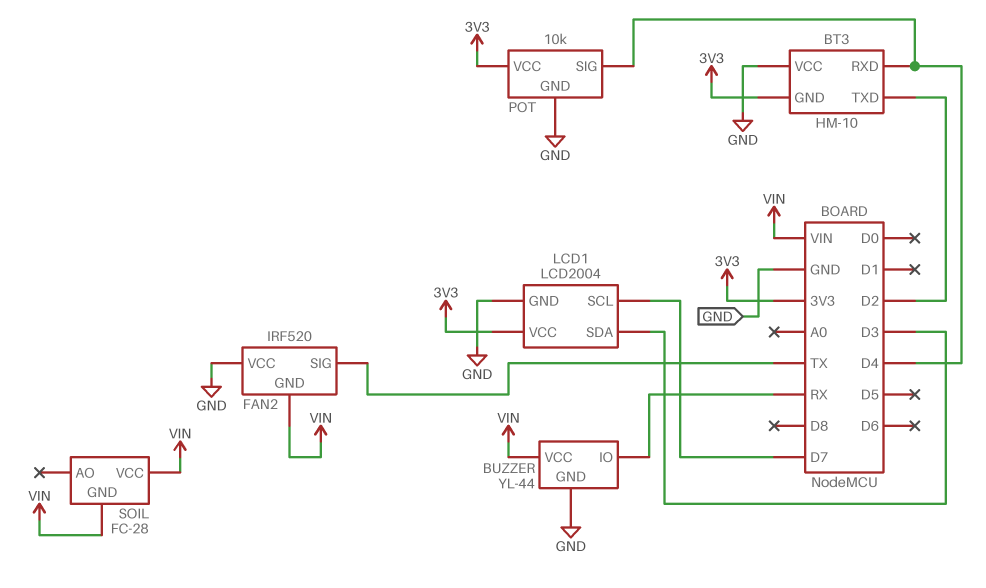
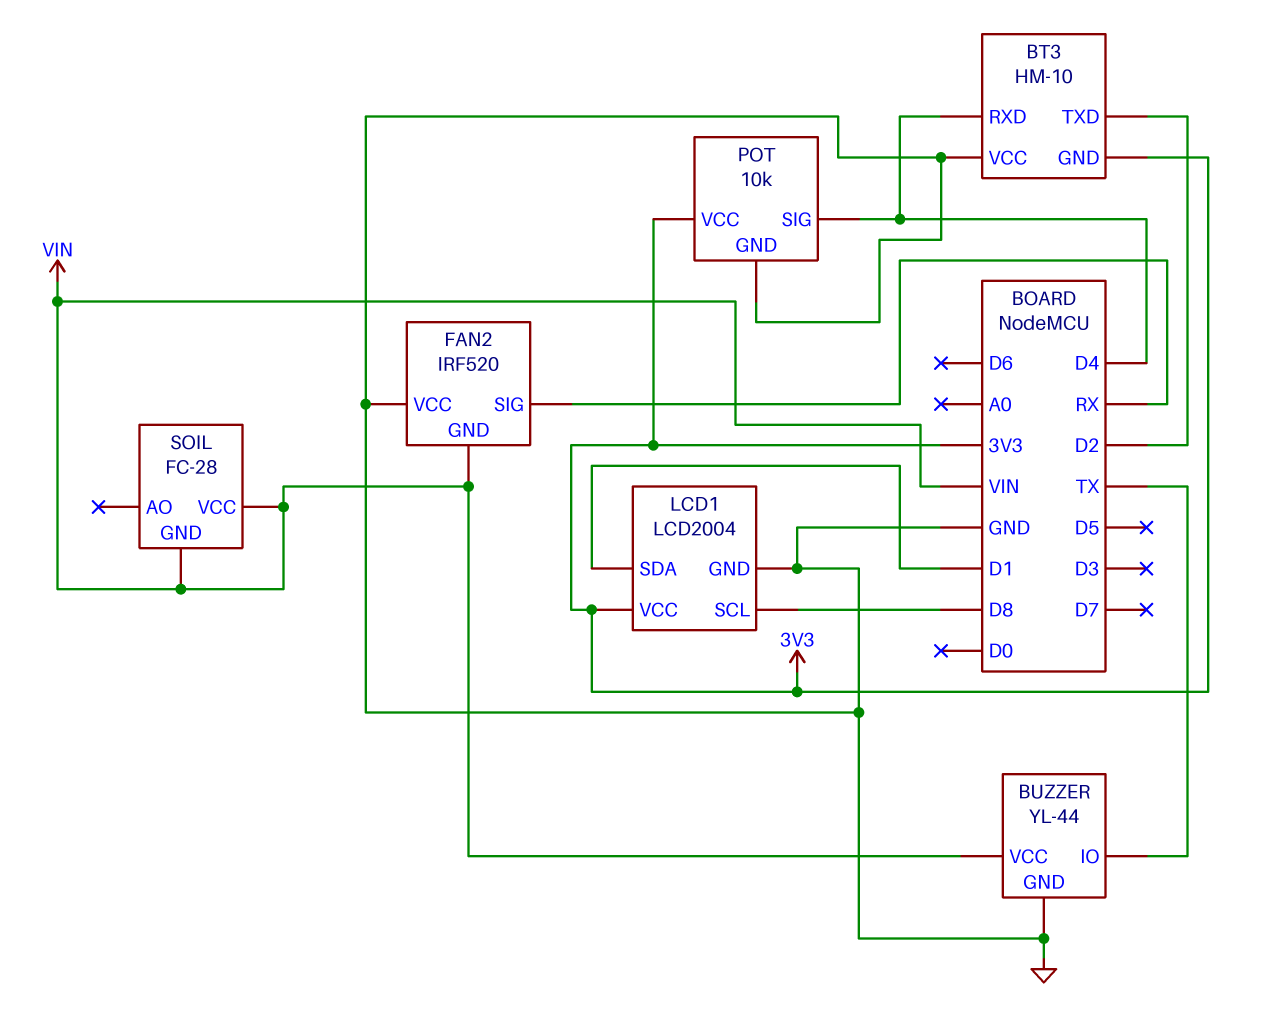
BUZZER pin IO: RX -> TX
FAN2 pin SIG: TX -> RX
LCD1 pin SCL: D7 -> D8
LCD1 pin SDA: D3 -> D1

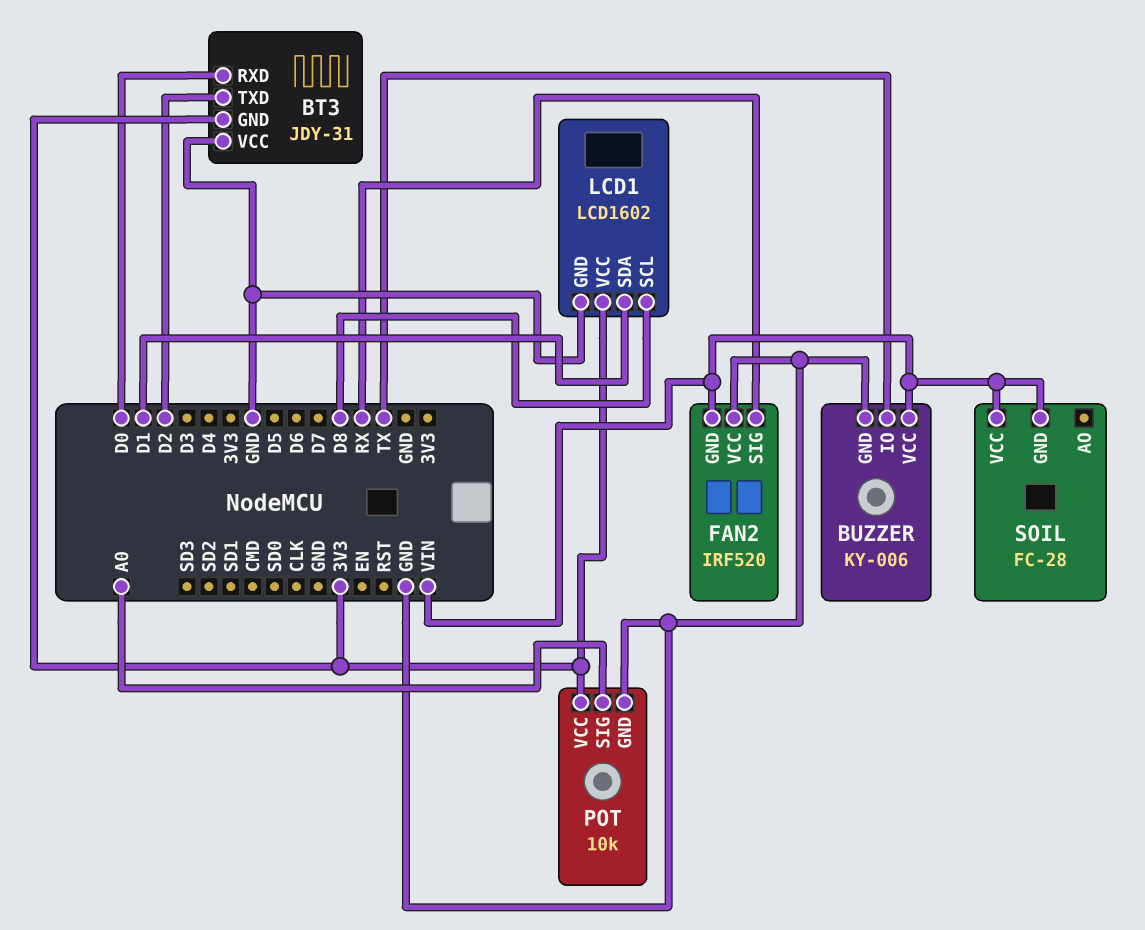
BT3: HM-10 -> JDY-31
BT3 pin RXD: D4 -> D0
BUZZER: YL-44 -> KY-006
LCD1: LCD2004 -> LCD1602
POT pin SIG: D4 -> A0

